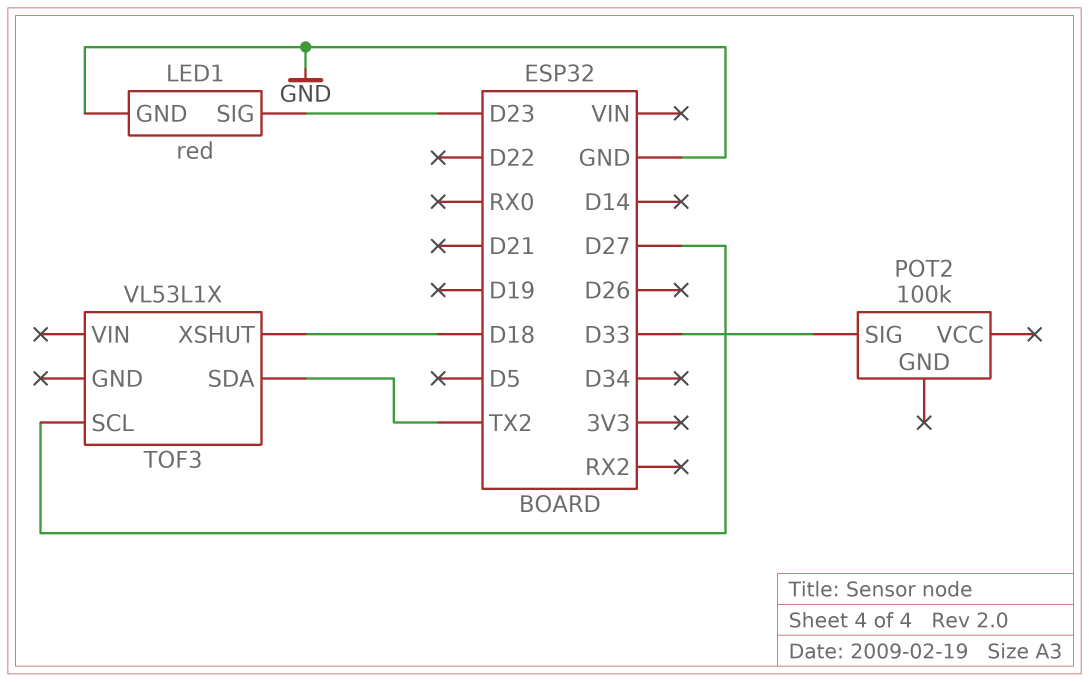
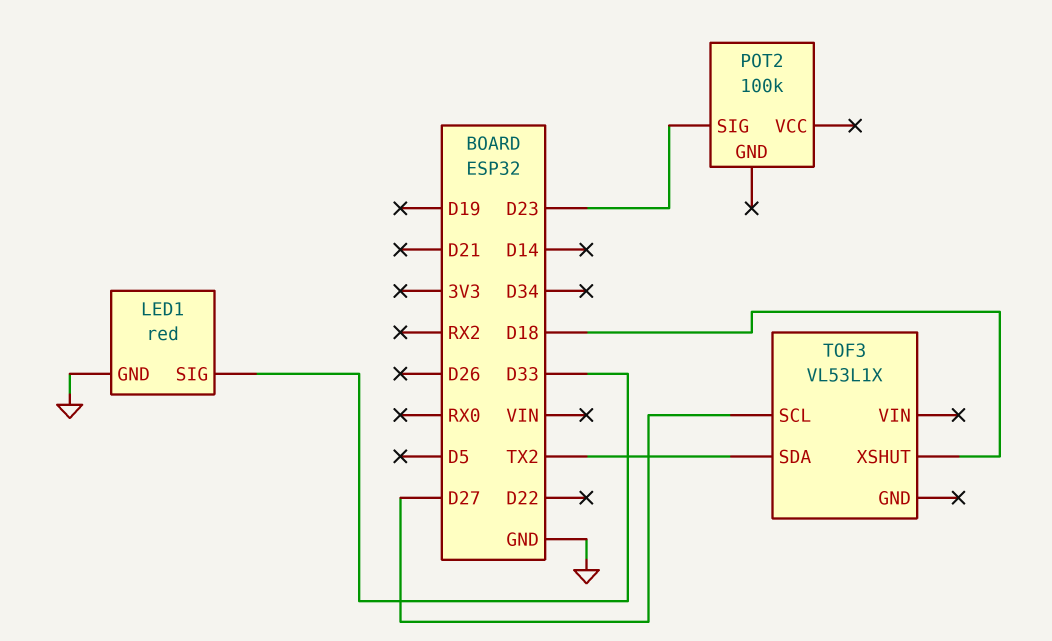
LED1 pin SIG: D23 -> D33
POT2 pin SIG: D33 -> D23

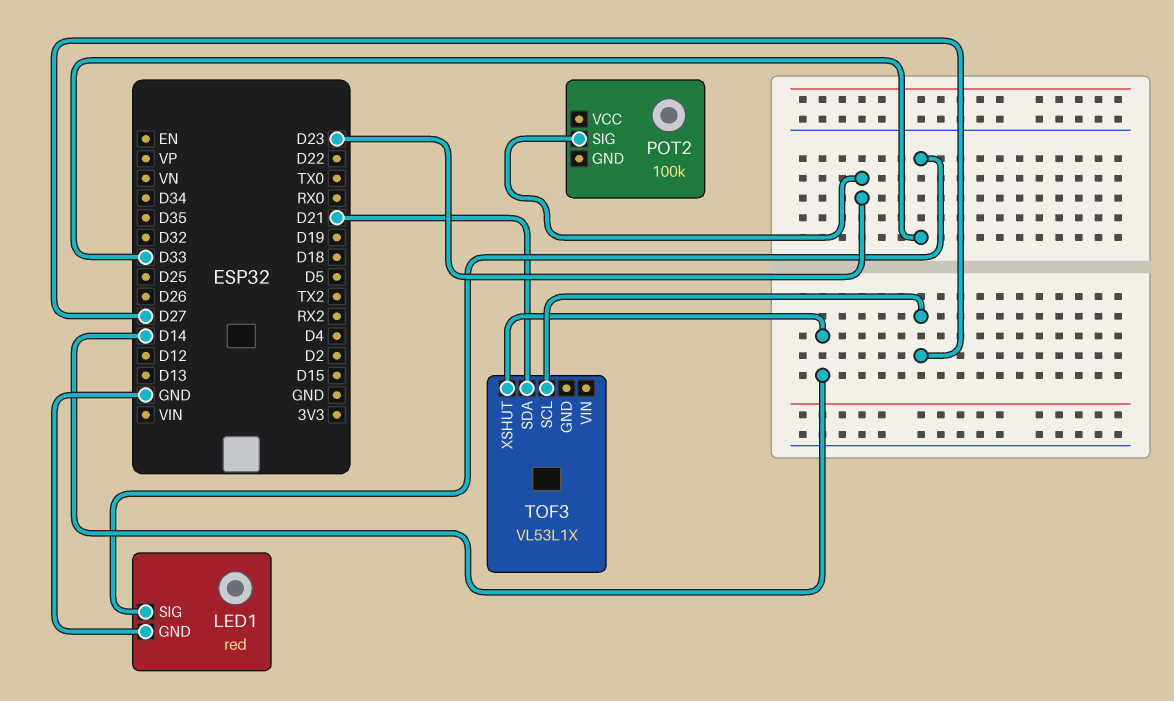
TOF3 pin SDA: TX2 -> D21
TOF3 pin XSHUT: D18 -> D14

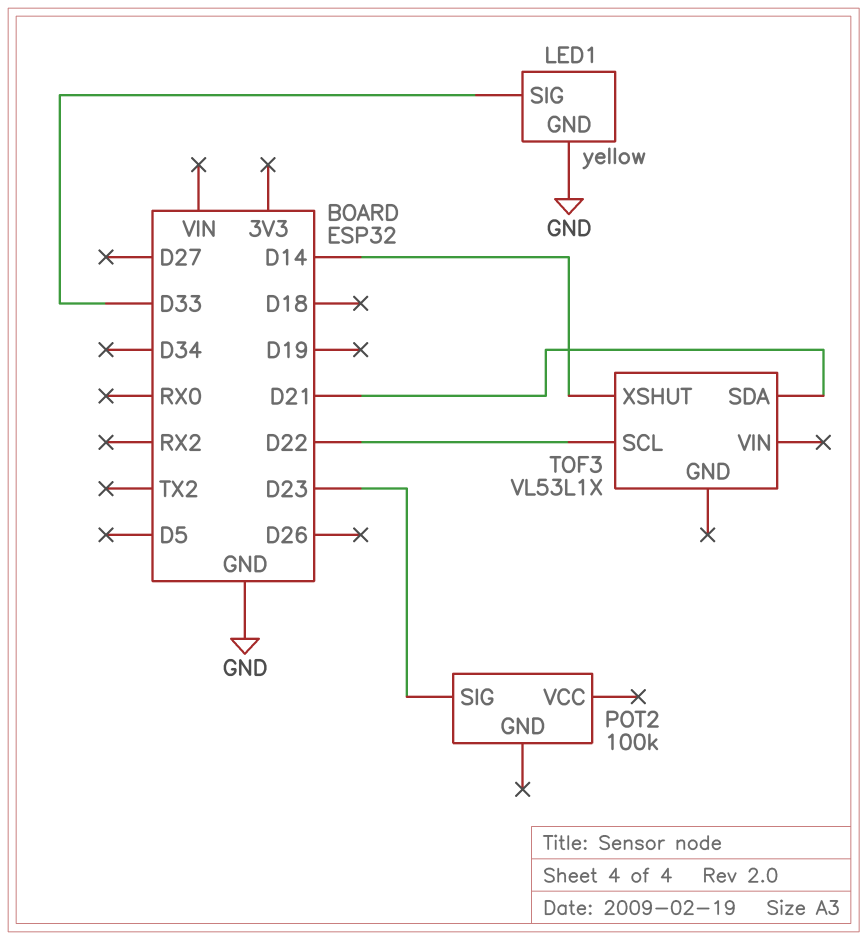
LED1: red -> yellow
TOF3 pin SCL: D27 -> D22

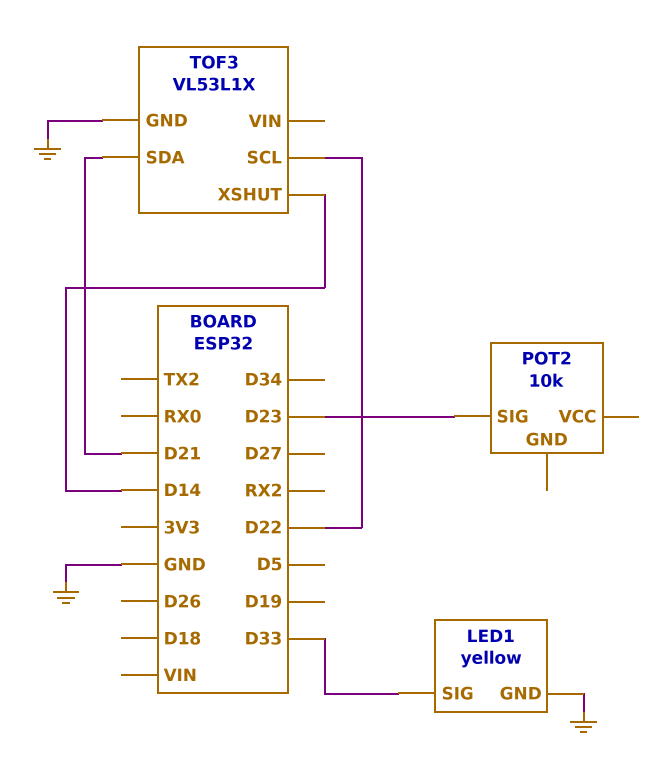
POT2: 100k -> 10k
TOF3 pin GND: none -> GND

